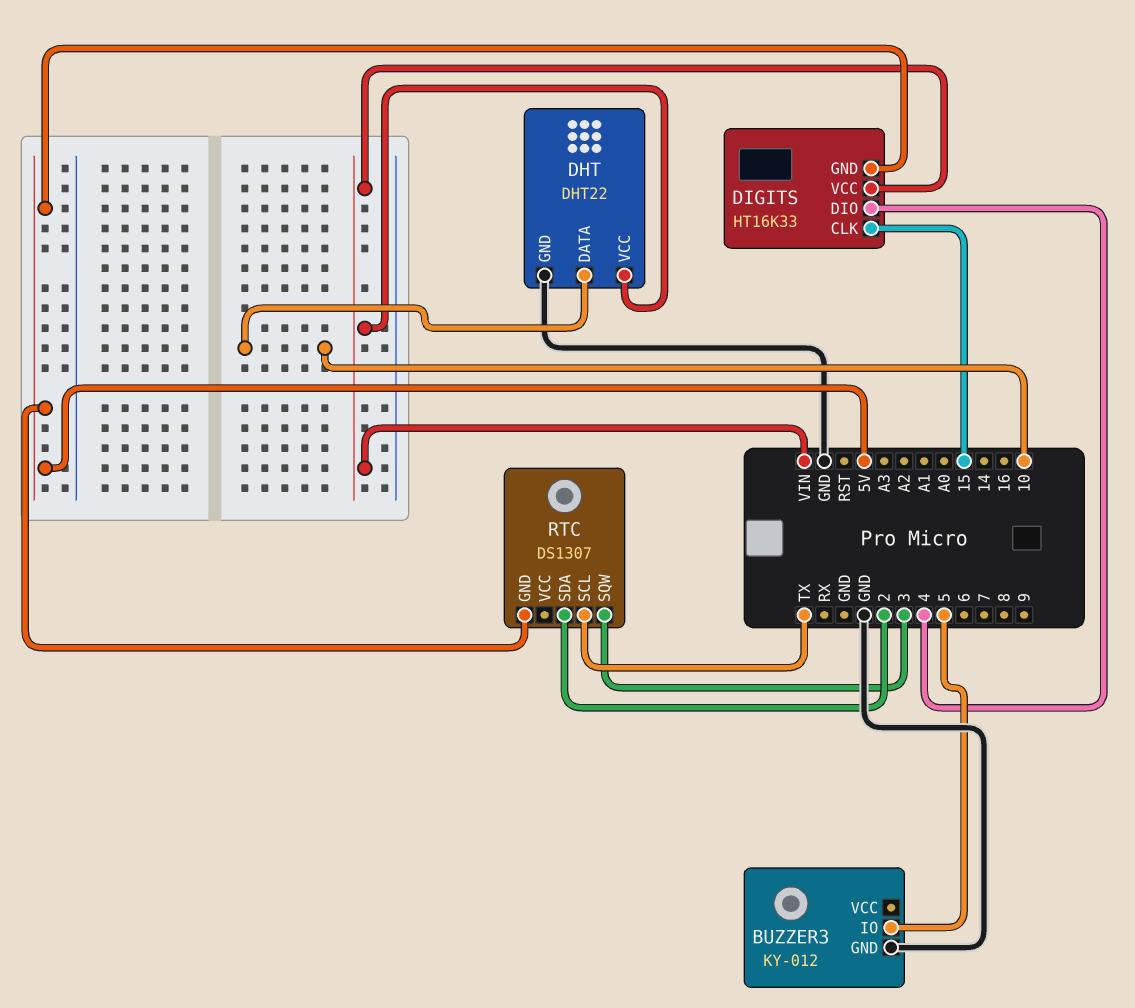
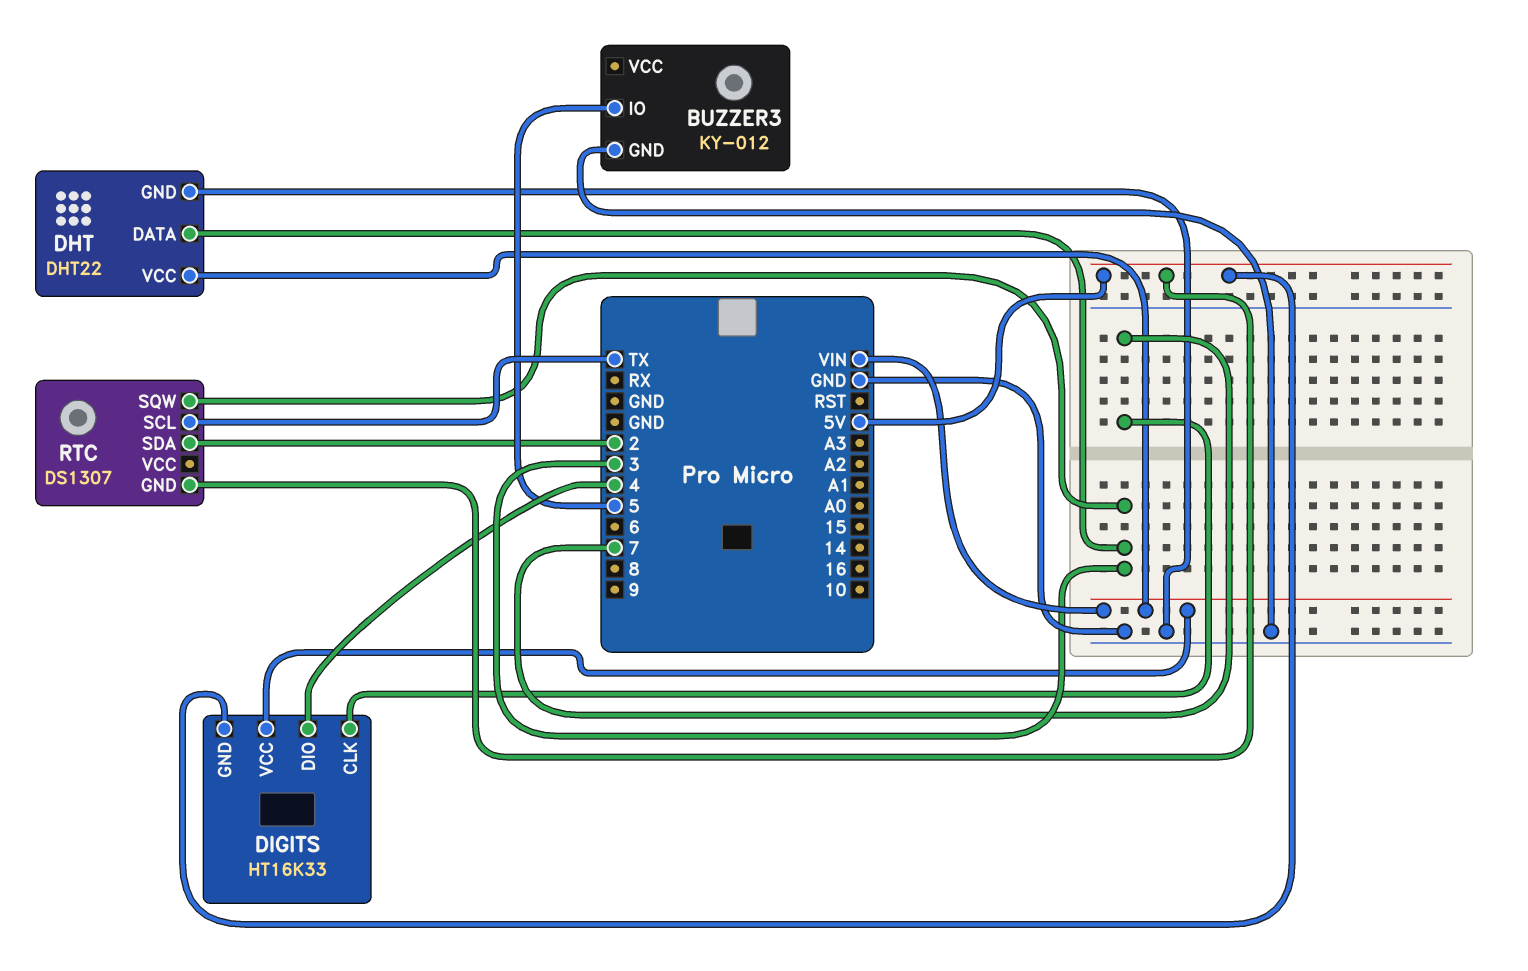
DHT pin DATA: 10 -> 3
DIGITS pin CLK: 15 -> 7

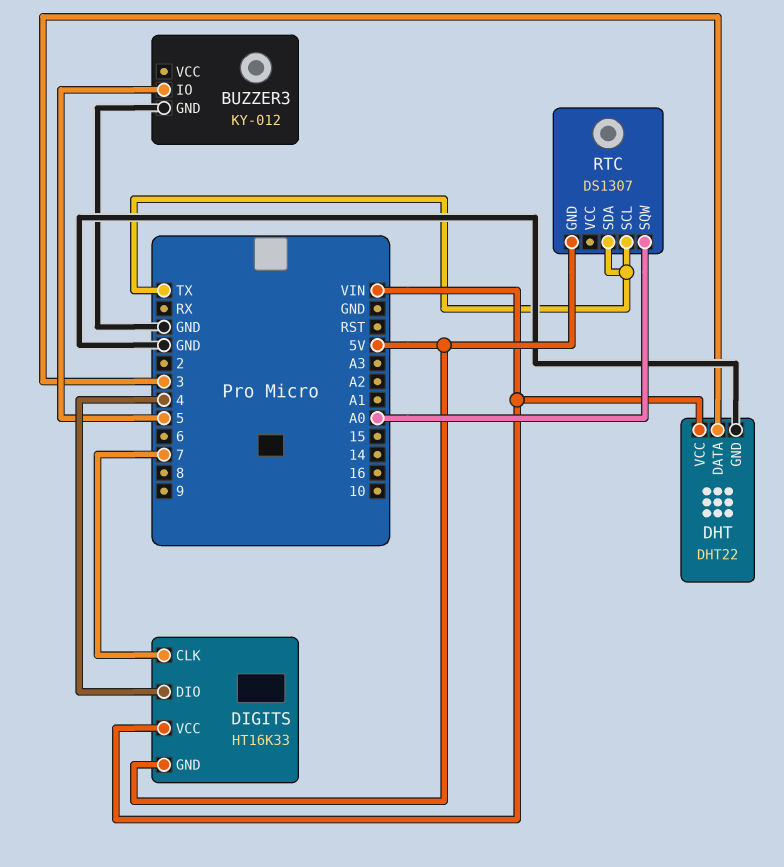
RTC pin SDA: 2 -> TX
RTC pin SQW: 3 -> A0

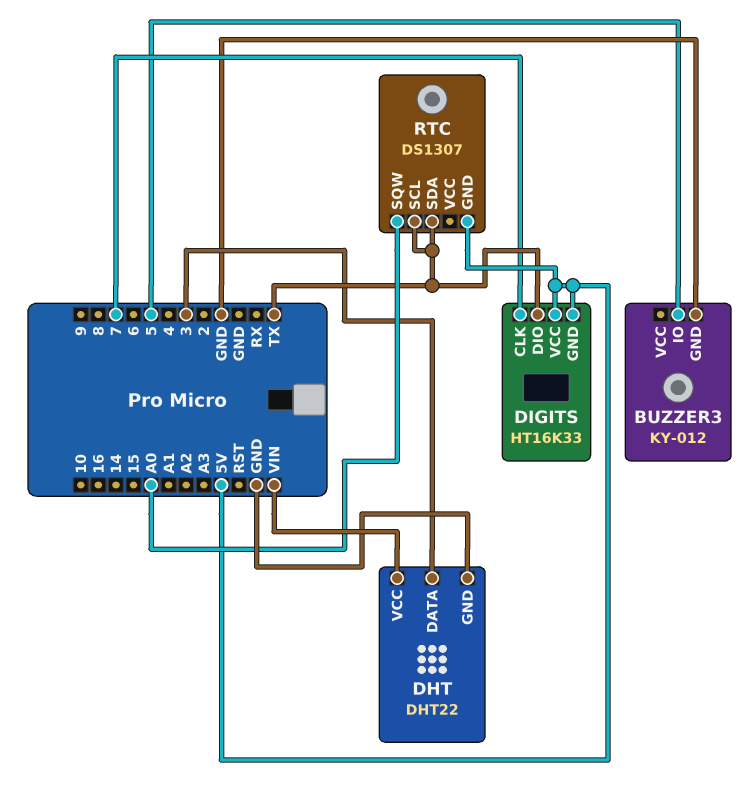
DIGITS pin DIO: 4 -> TX
DIGITS pin VCC: VIN -> 5V

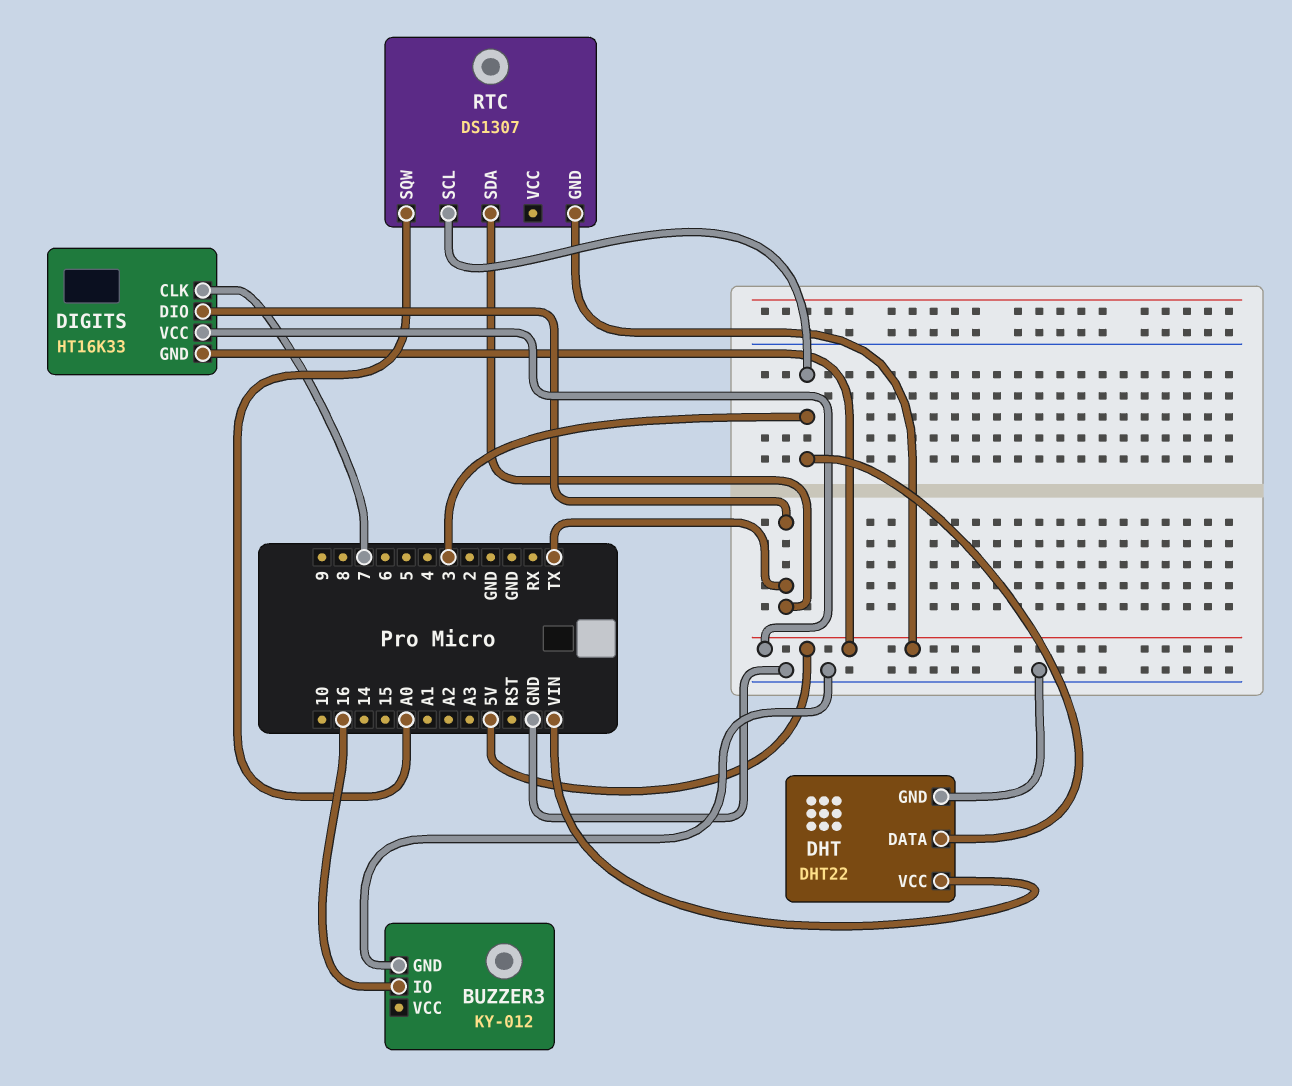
BUZZER3 pin IO: 5 -> 16
RTC pin SCL: TX -> 3

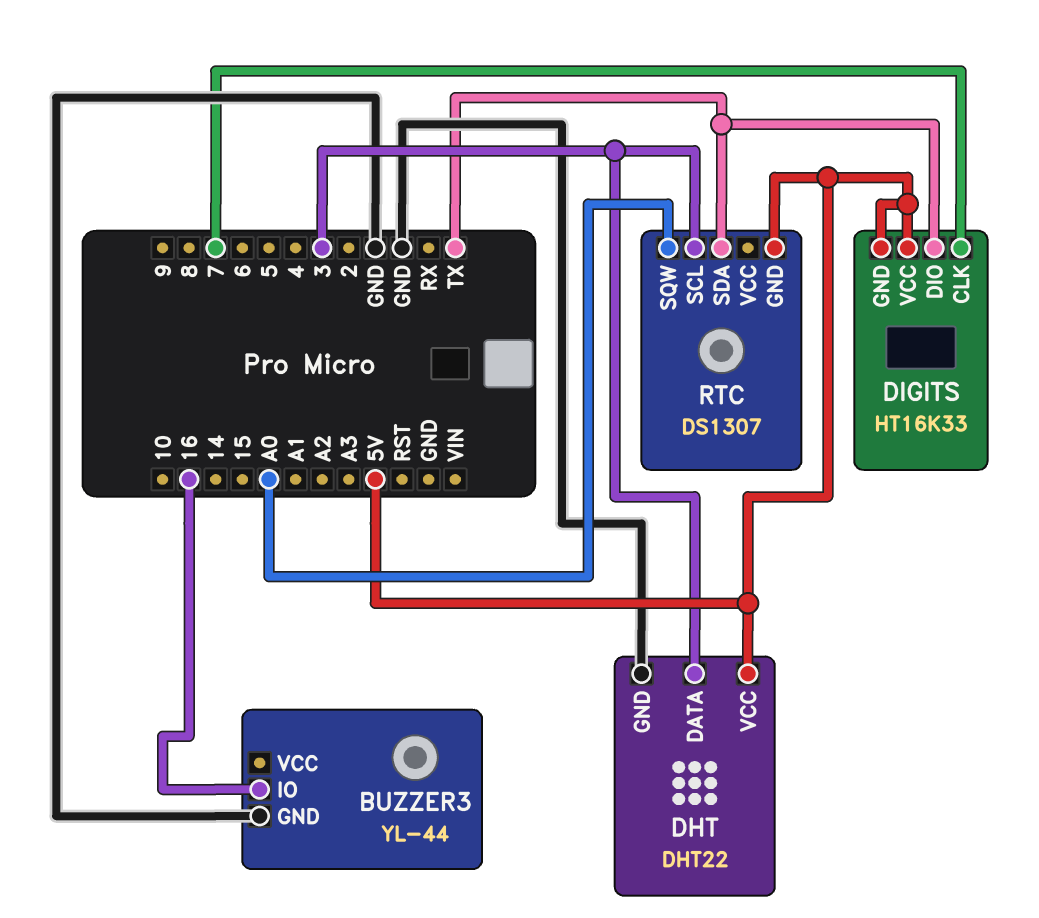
BUZZER3: KY-012 -> YL-44
DHT pin VCC: VIN -> 5V

